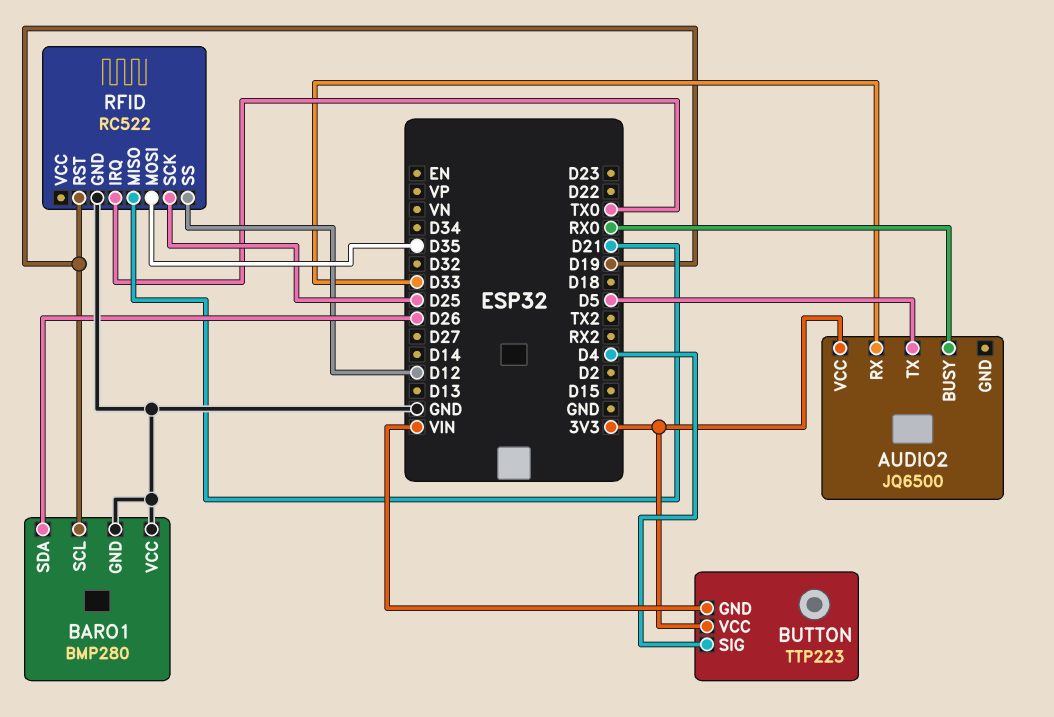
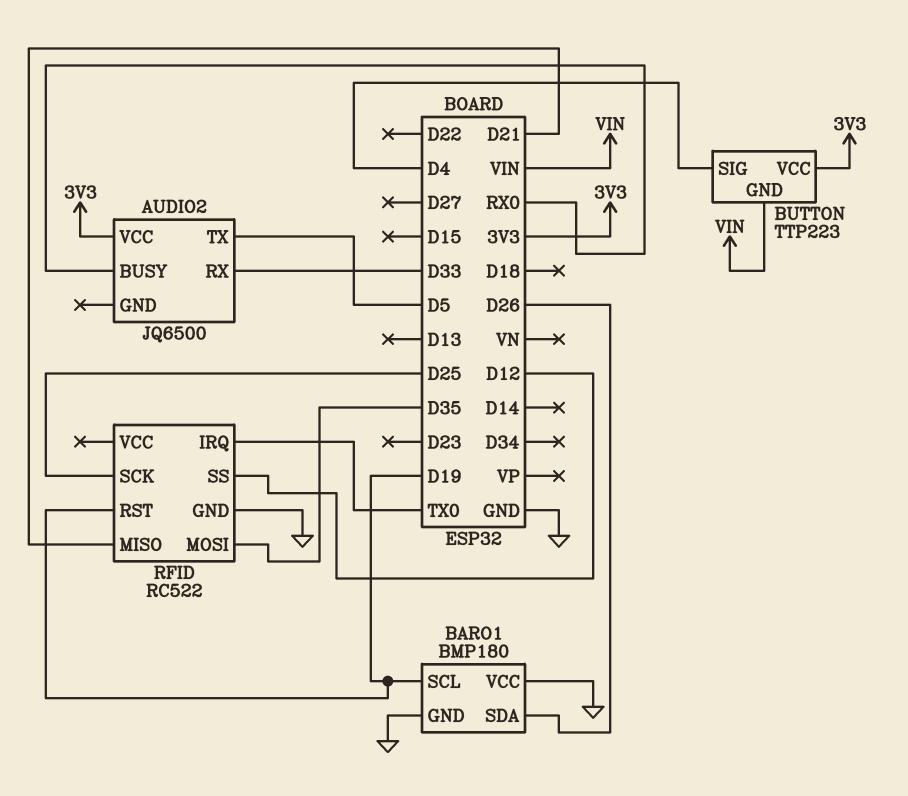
BARO1: BMP280 -> BMP180

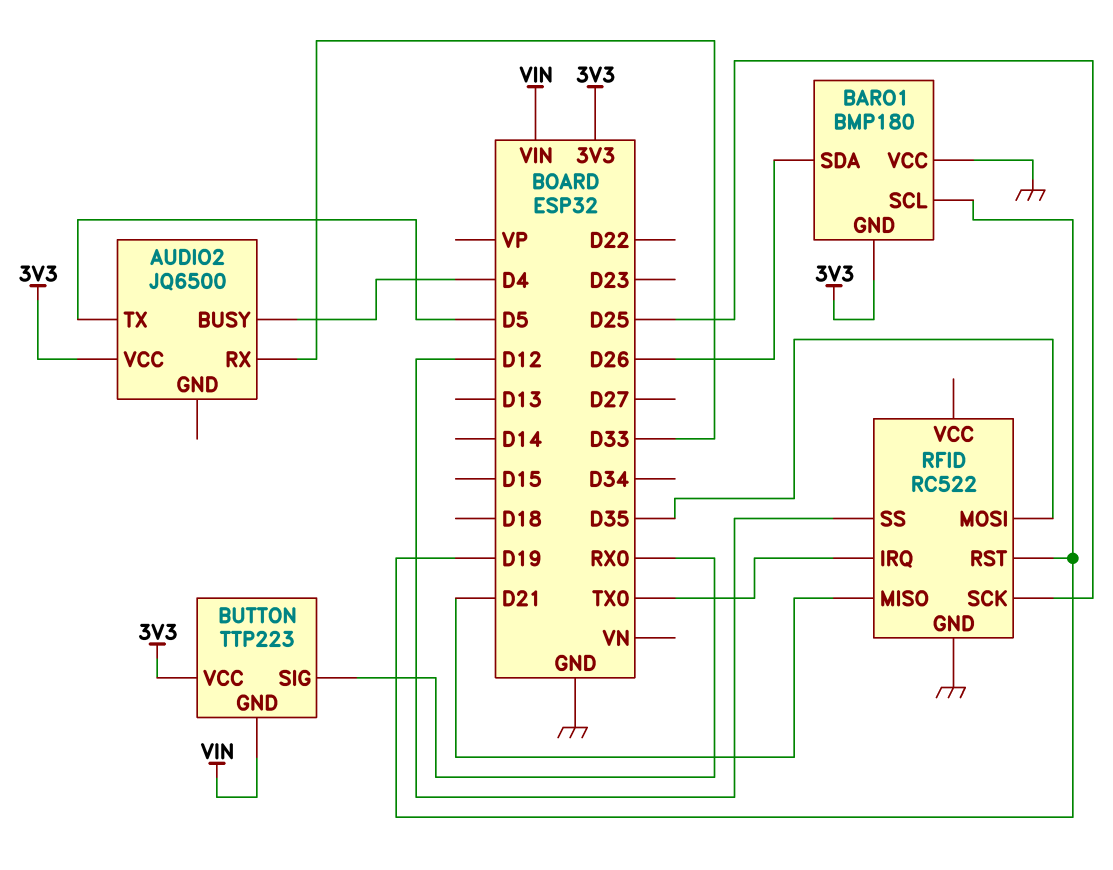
AUDIO2 pin BUSY: RX0 -> D4
BARO1 pin GND: GND -> 3V3
BUTTON pin SIG: D4 -> RX0

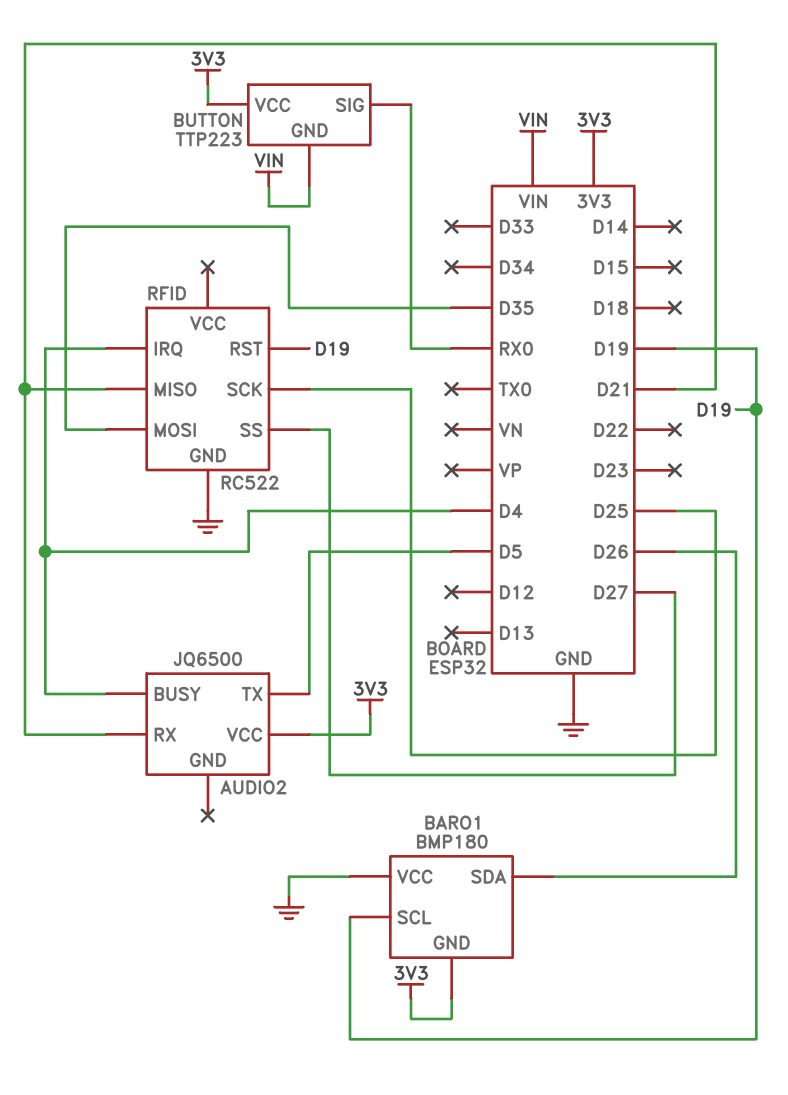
AUDIO2 pin RX: D33 -> D21
RFID pin IRQ: TX0 -> D4
RFID pin SS: D12 -> D27

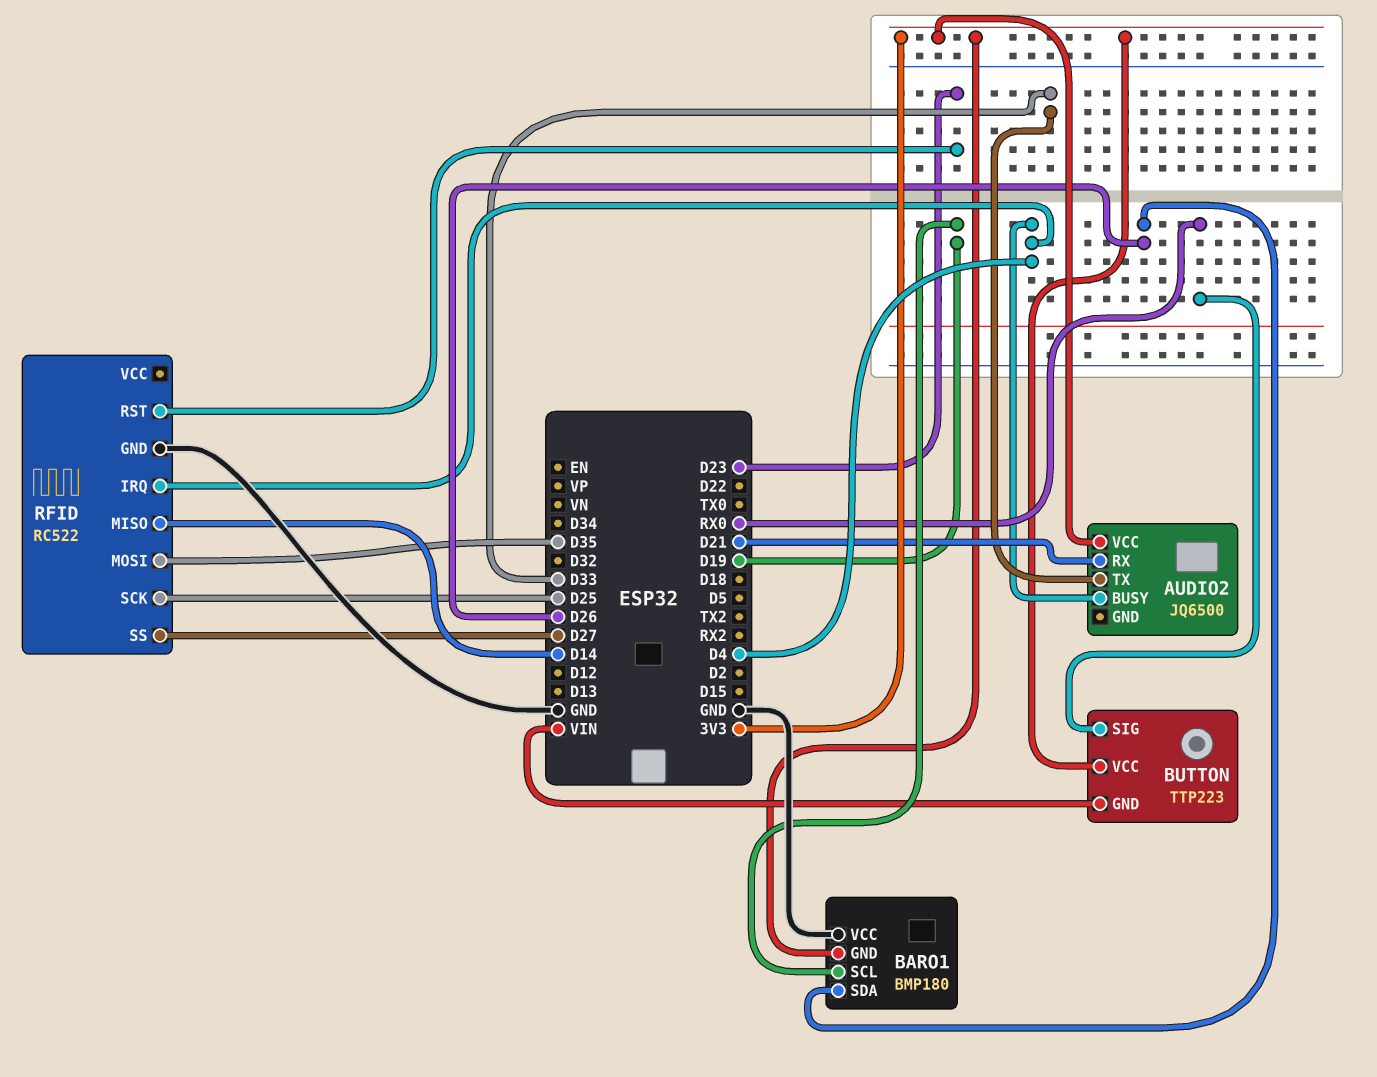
AUDIO2 pin TX: D5 -> D33
RFID pin MISO: D21 -> D14
RFID pin RST: D19 -> D23

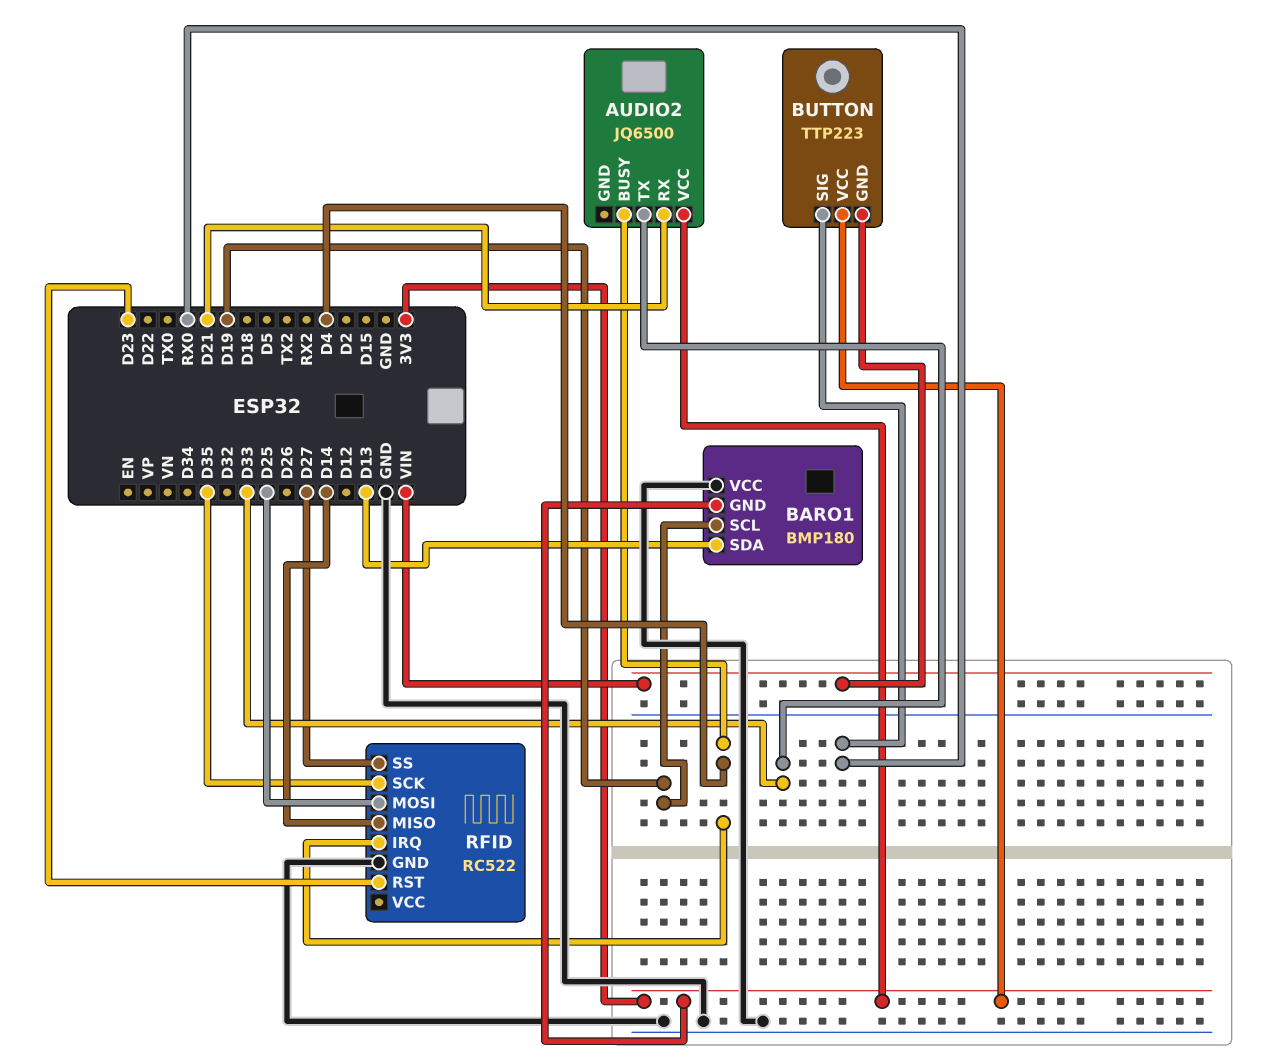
BARO1 pin SDA: D26 -> D13
RFID pin MOSI: D35 -> D25
RFID pin SCK: D25 -> D35

